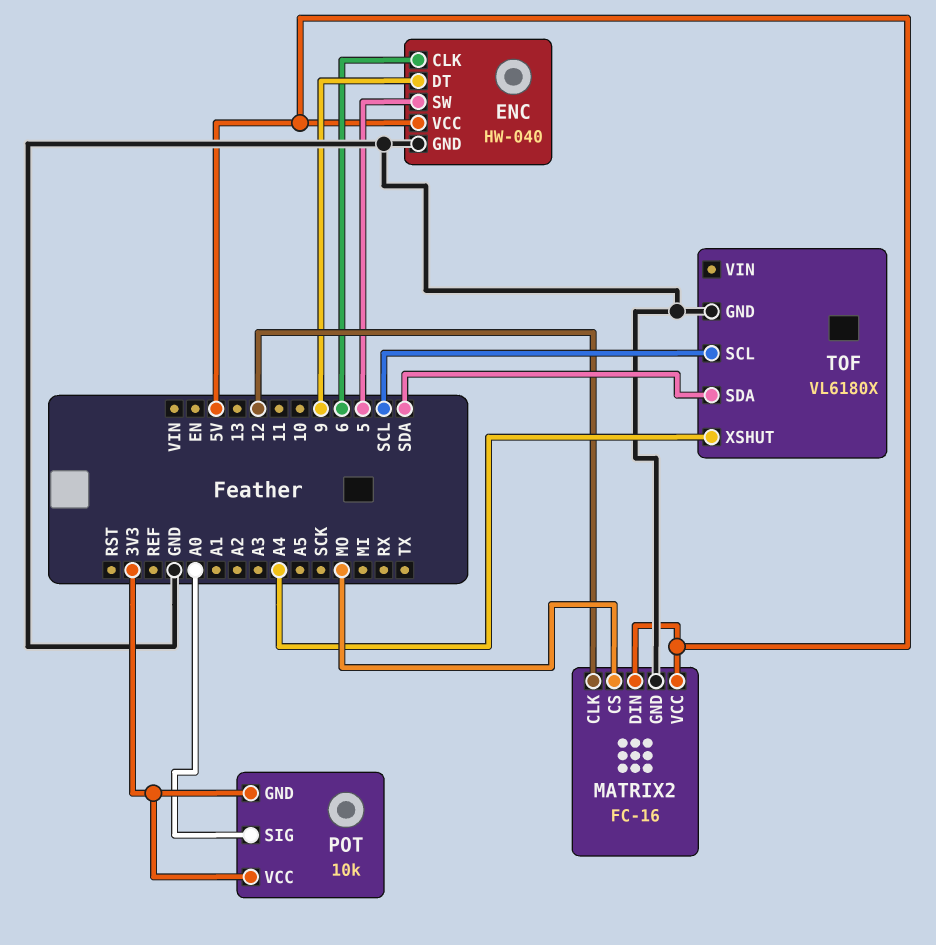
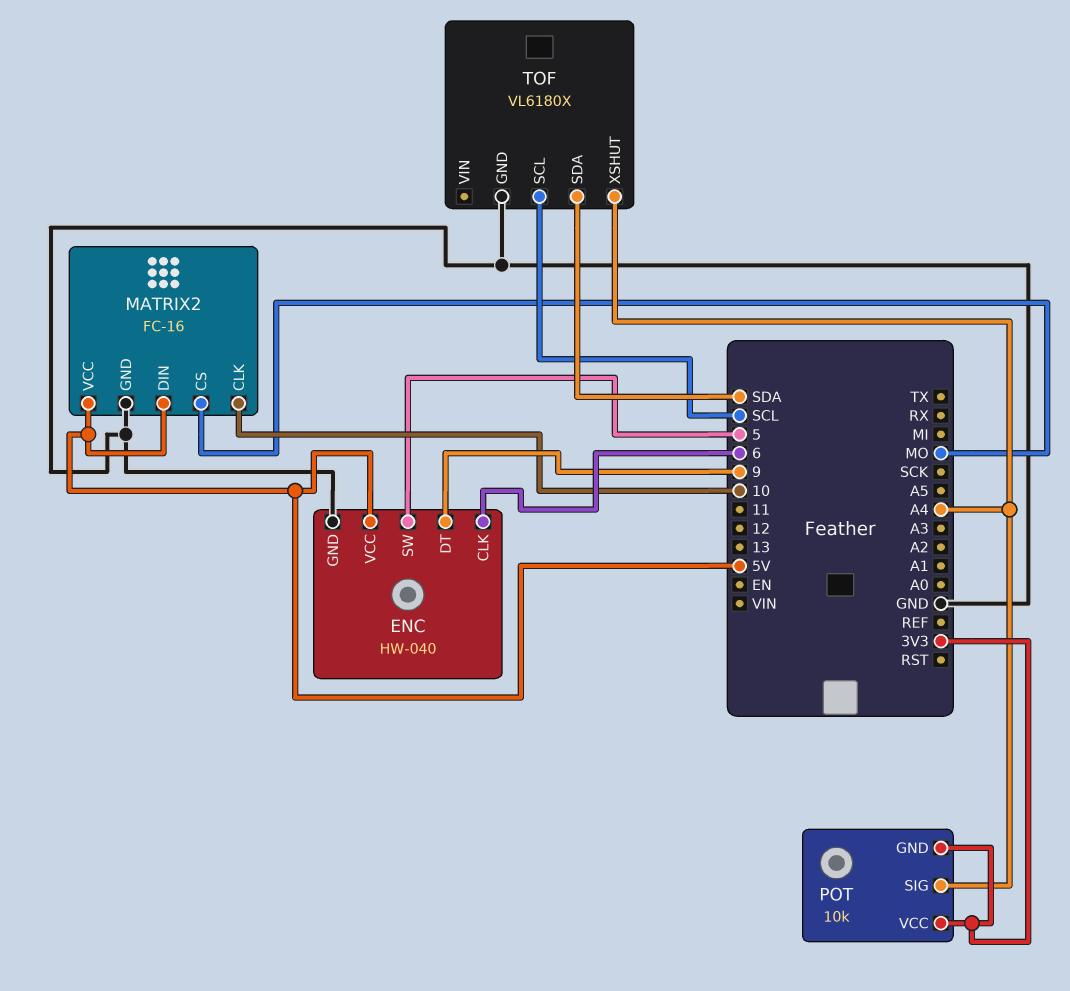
MATRIX2 pin CLK: 12 -> 10
POT pin SIG: A0 -> A4

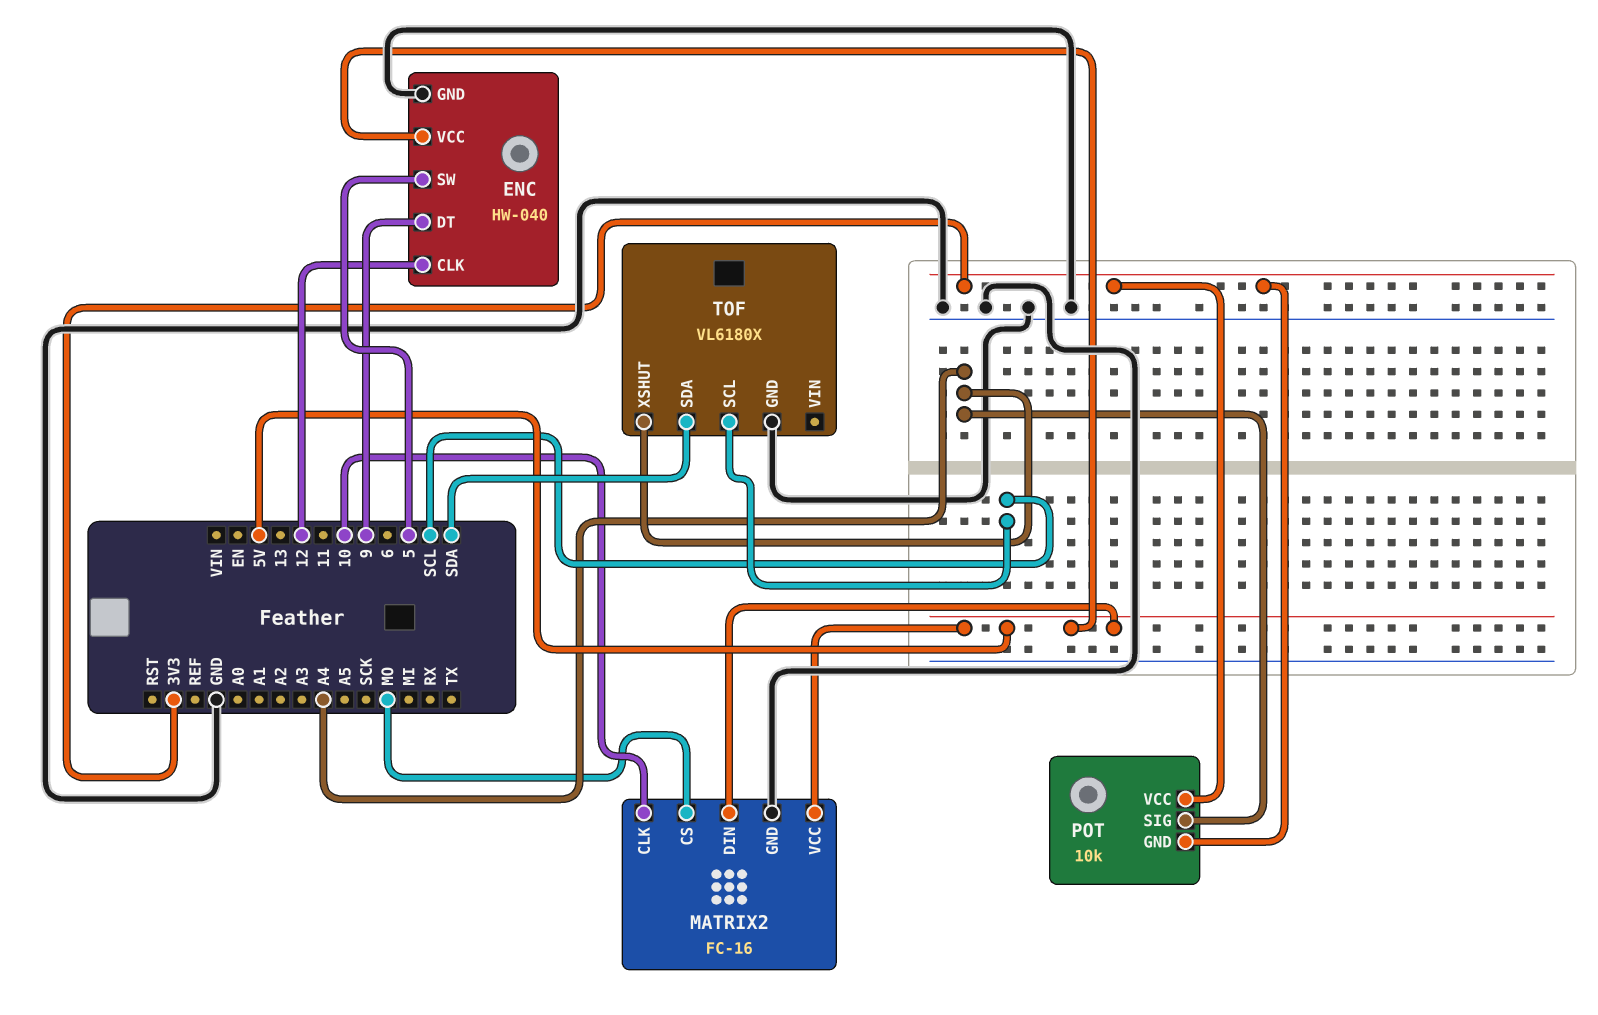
ENC pin CLK: 6 -> 12

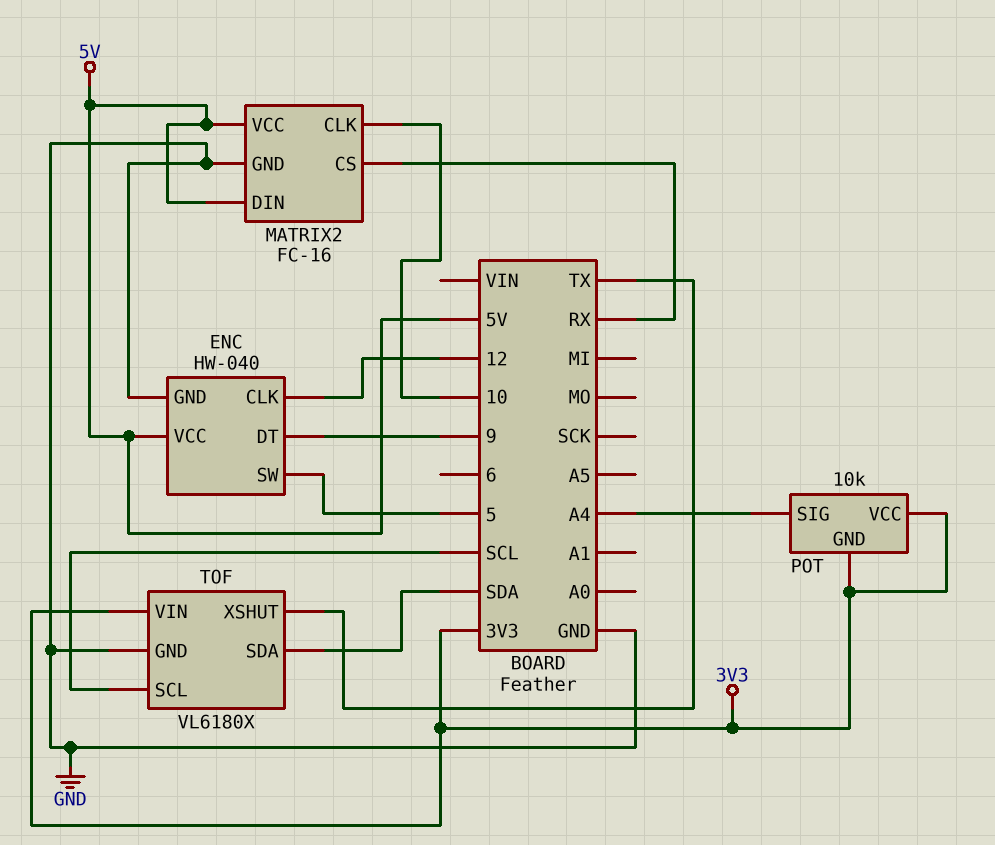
MATRIX2 pin CS: MO -> RX
TOF pin VIN: none -> 3V3
TOF pin XSHUT: A4 -> TX

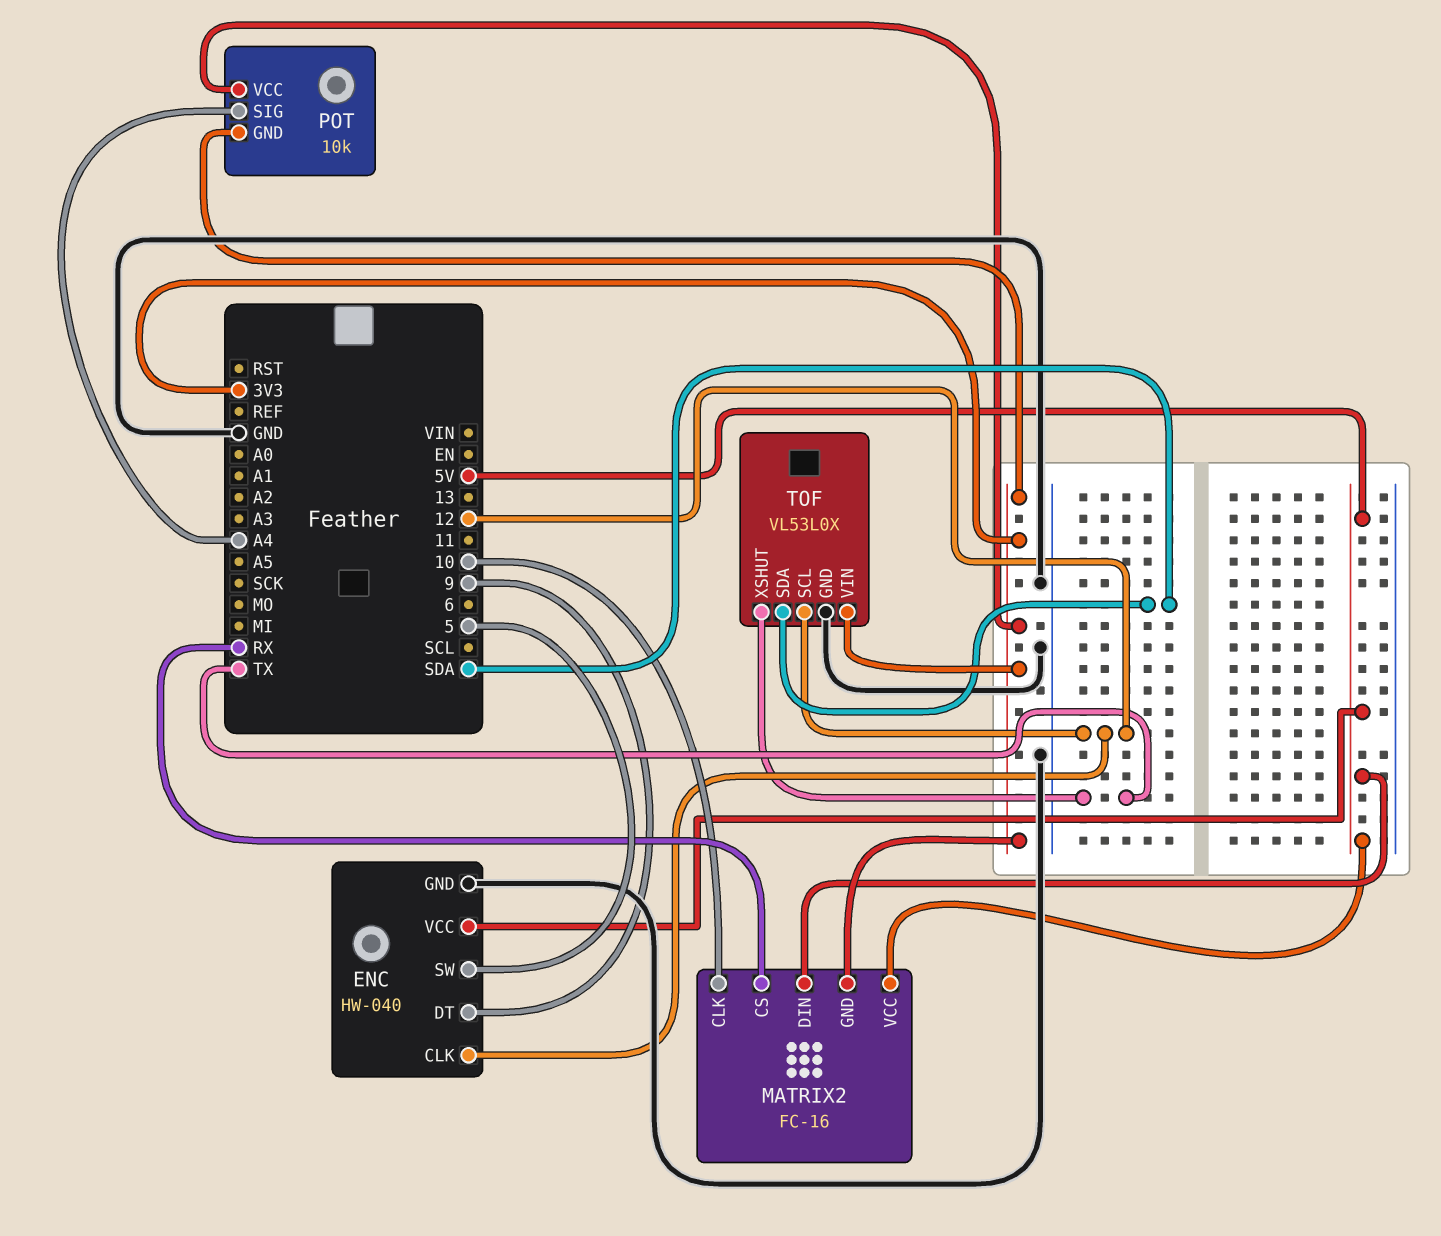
MATRIX2 pin GND: GND -> 3V3
TOF: VL6180X -> VL53L0X
TOF pin SCL: SCL -> 12

